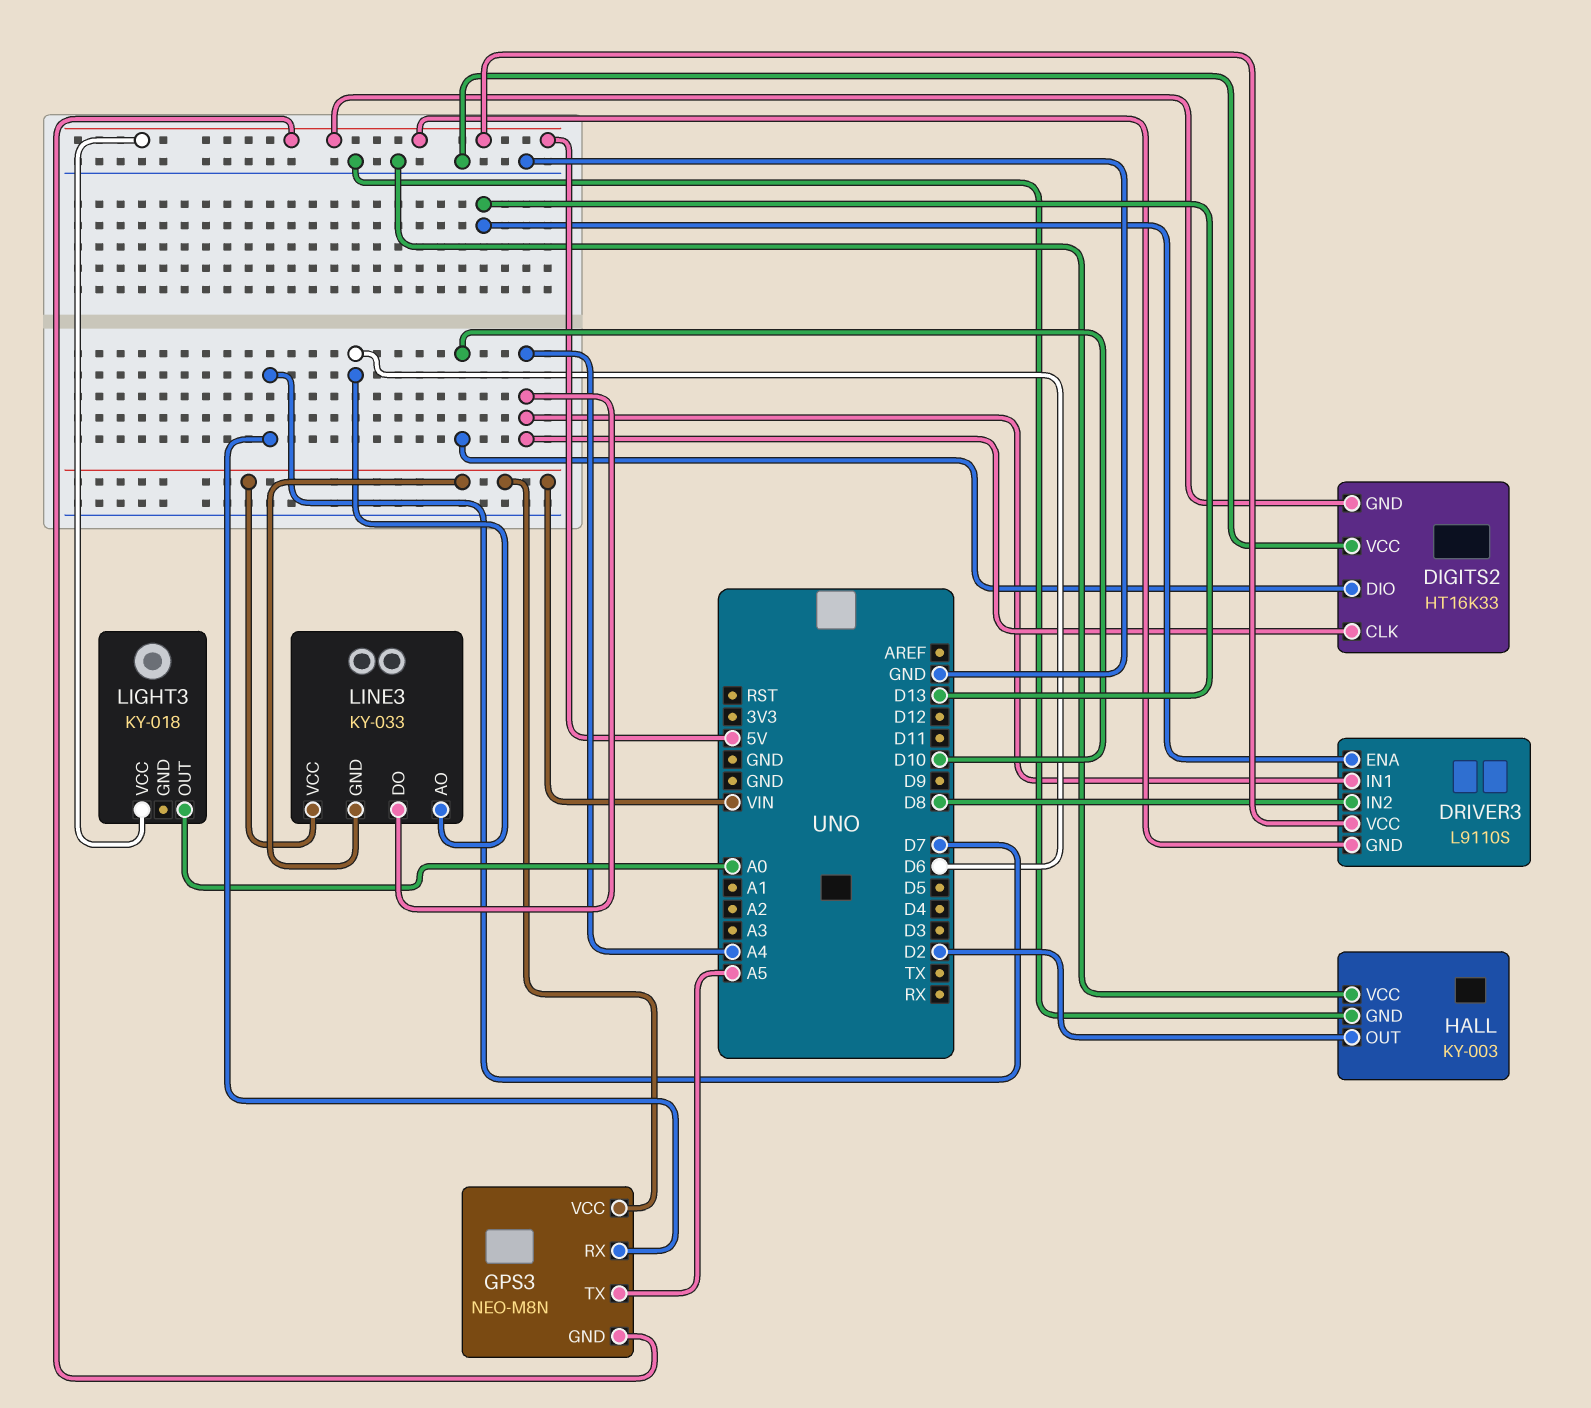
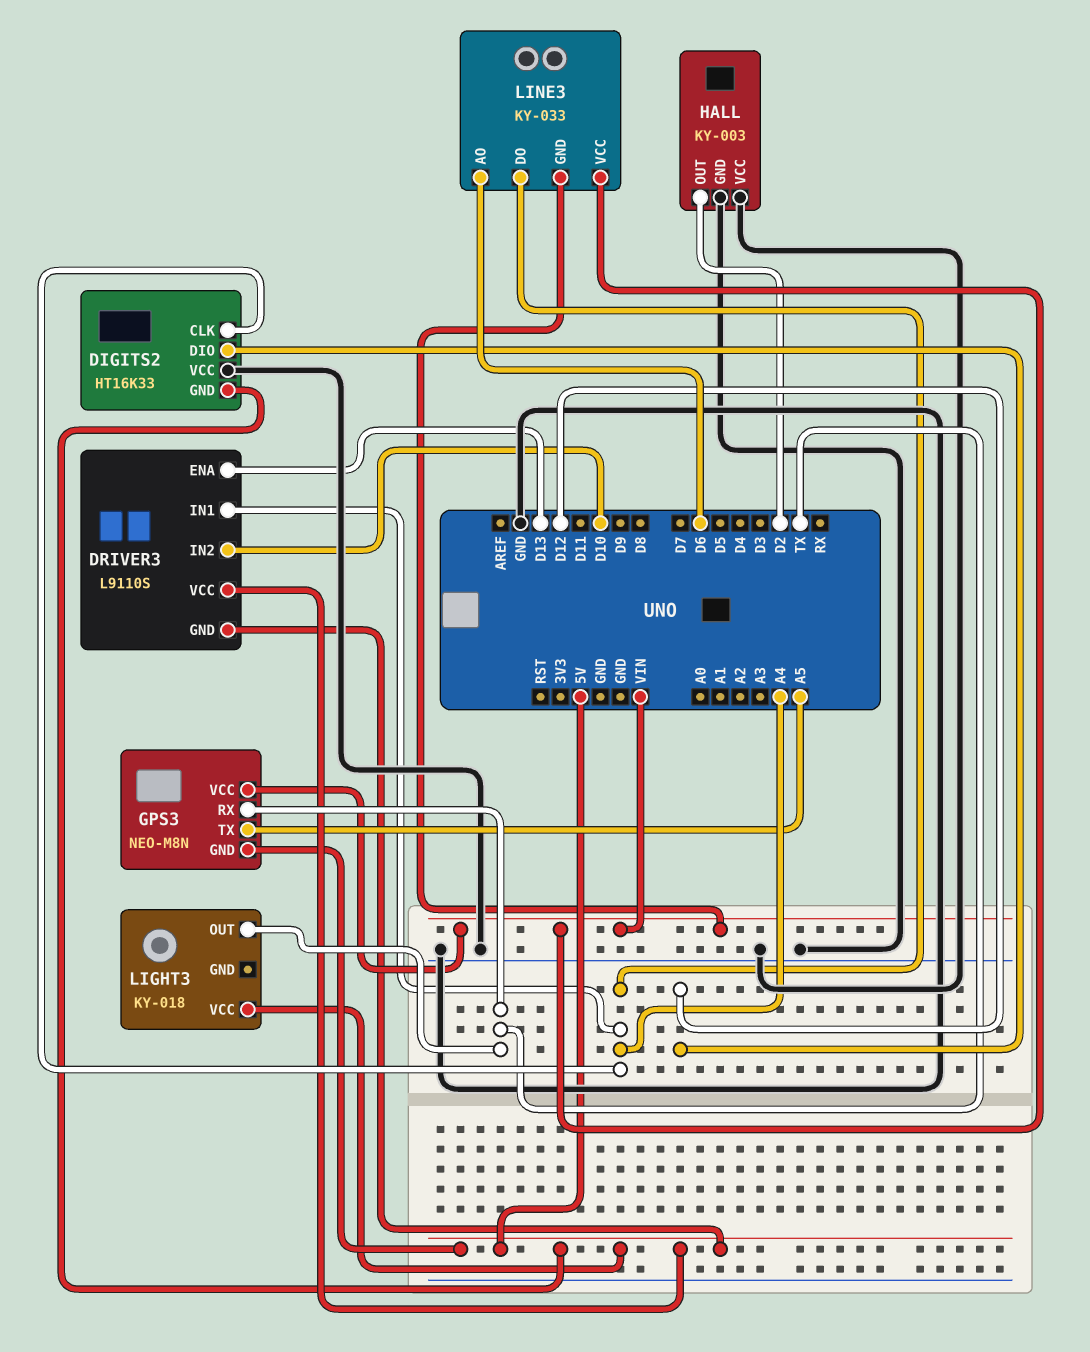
DIGITS2 pin DIO: D10 -> D12
DRIVER3 pin IN2: D8 -> D10
GPS3 pin RX: D7 -> TX
LIGHT3 pin OUT: A0 -> TX

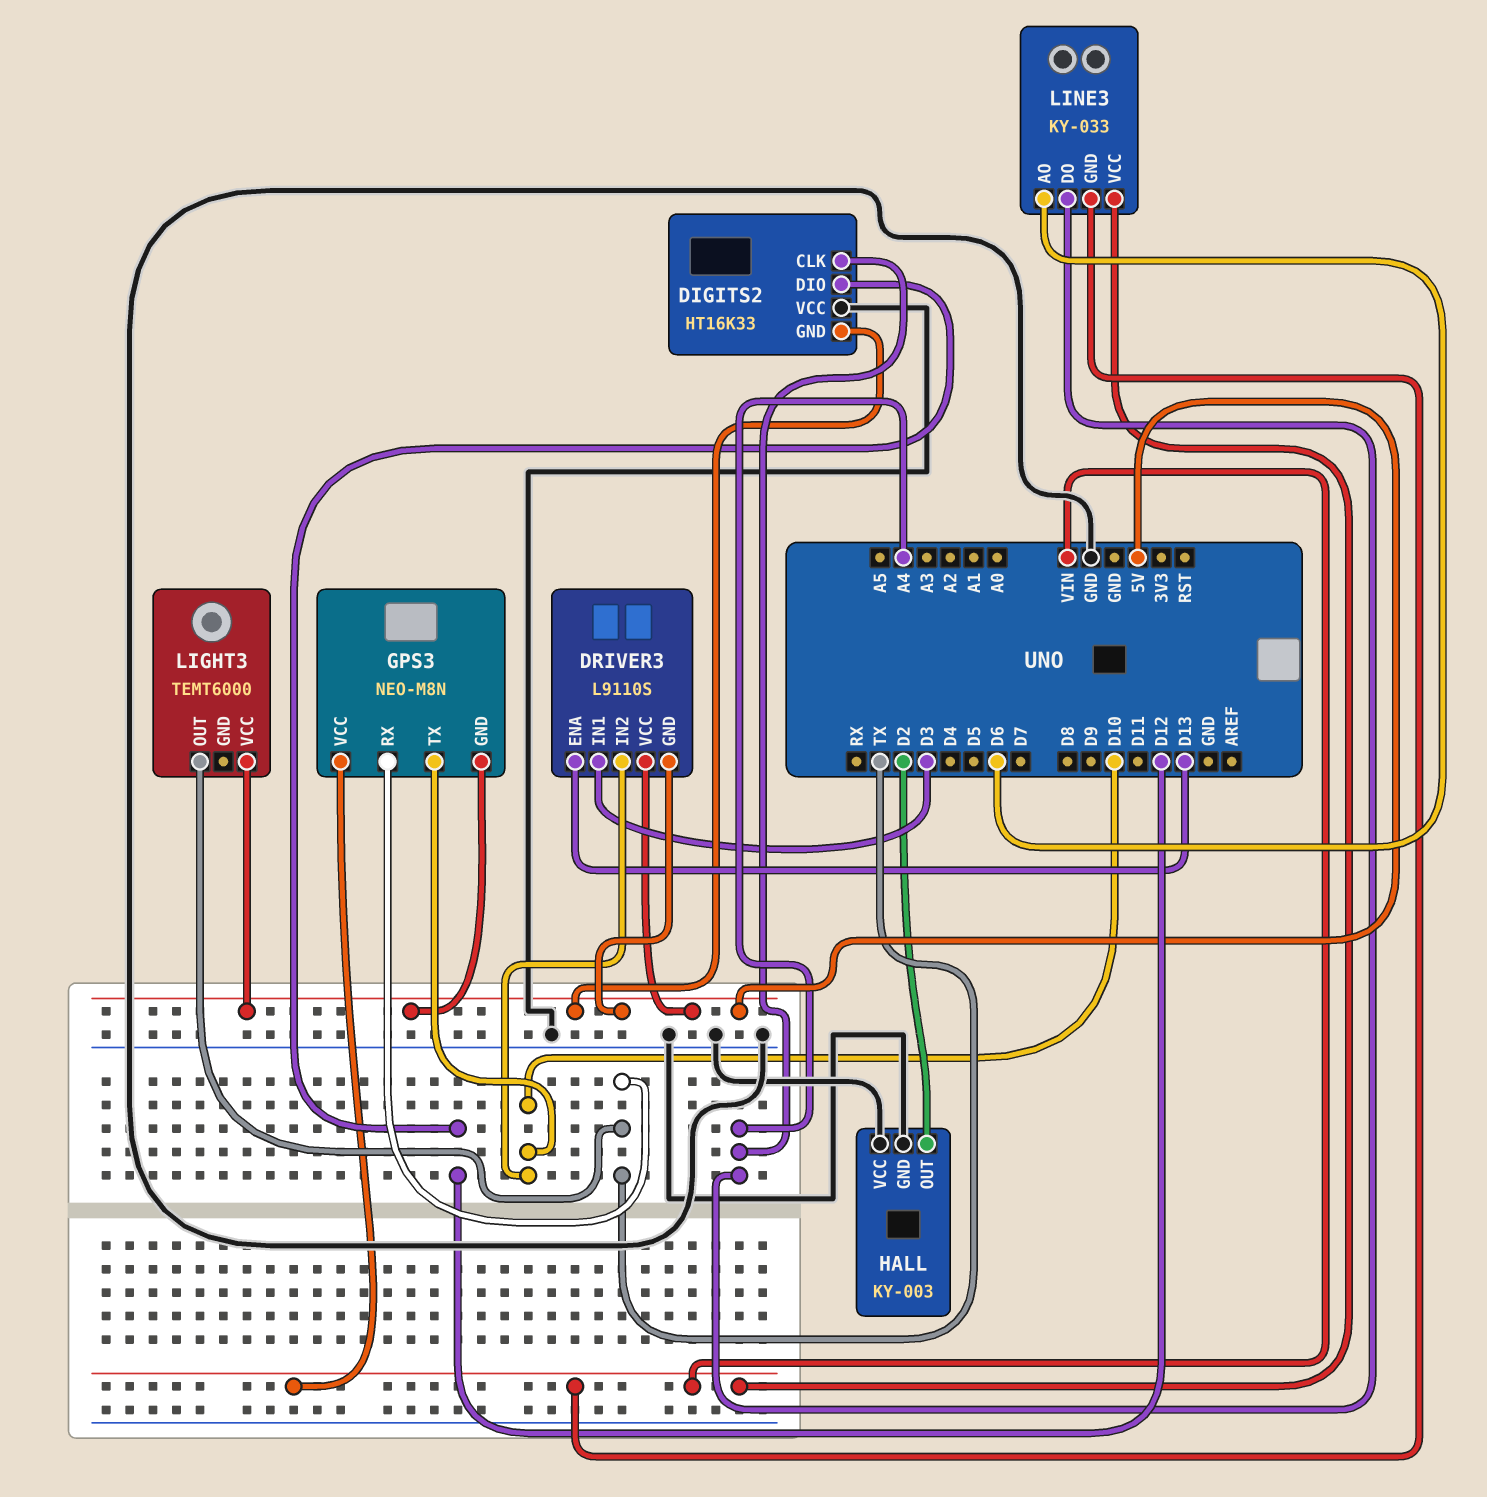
DRIVER3 pin IN1: A4 -> D3
GPS3 pin TX: A5 -> D10
LIGHT3: KY-018 -> TEMT6000

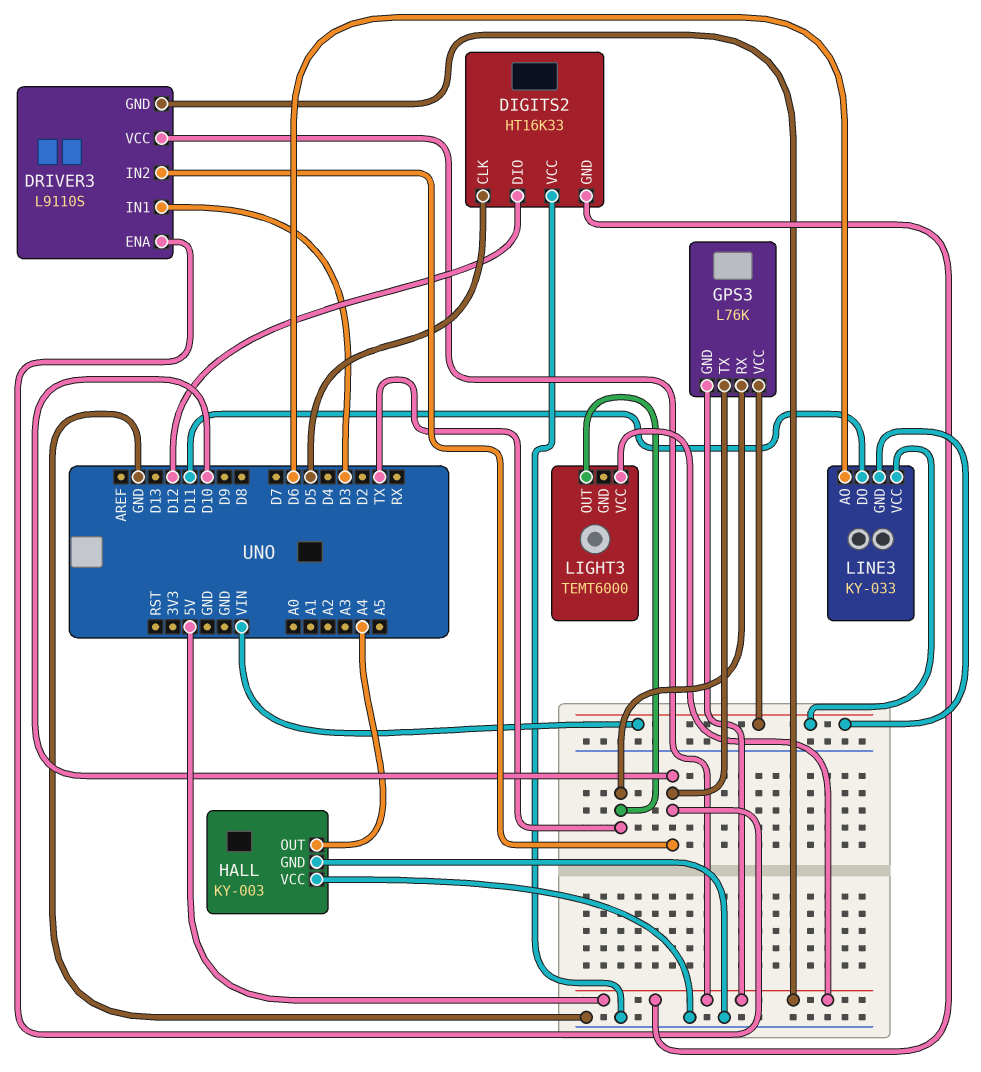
DIGITS2 pin CLK: A4 -> D5
DRIVER3 pin ENA: D13 -> D10
GPS3: NEO-M8N -> L76K
HALL pin OUT: D2 -> A4
LINE3 pin DO: A4 -> D11

